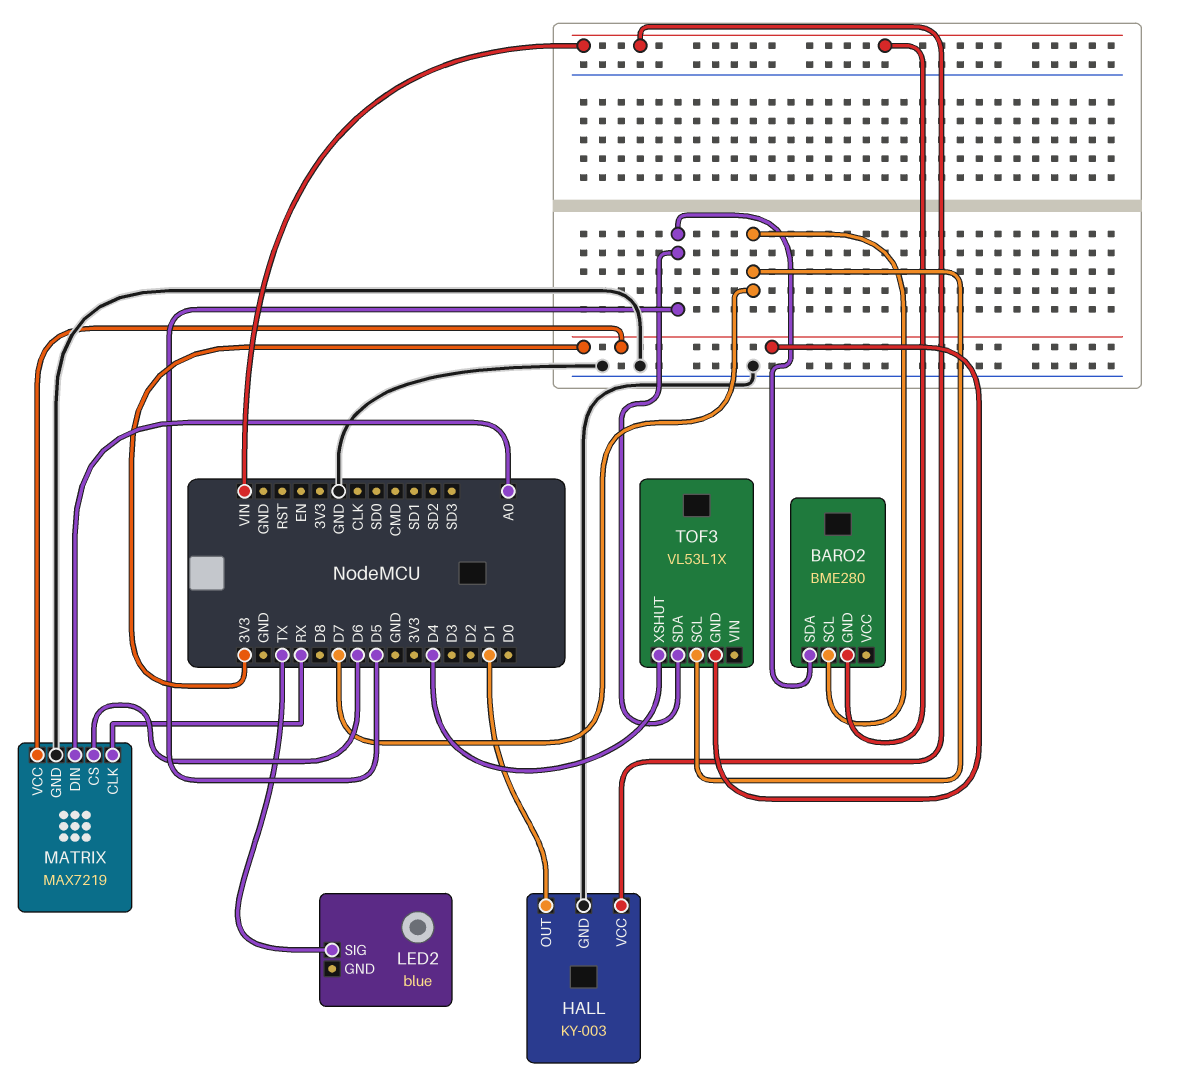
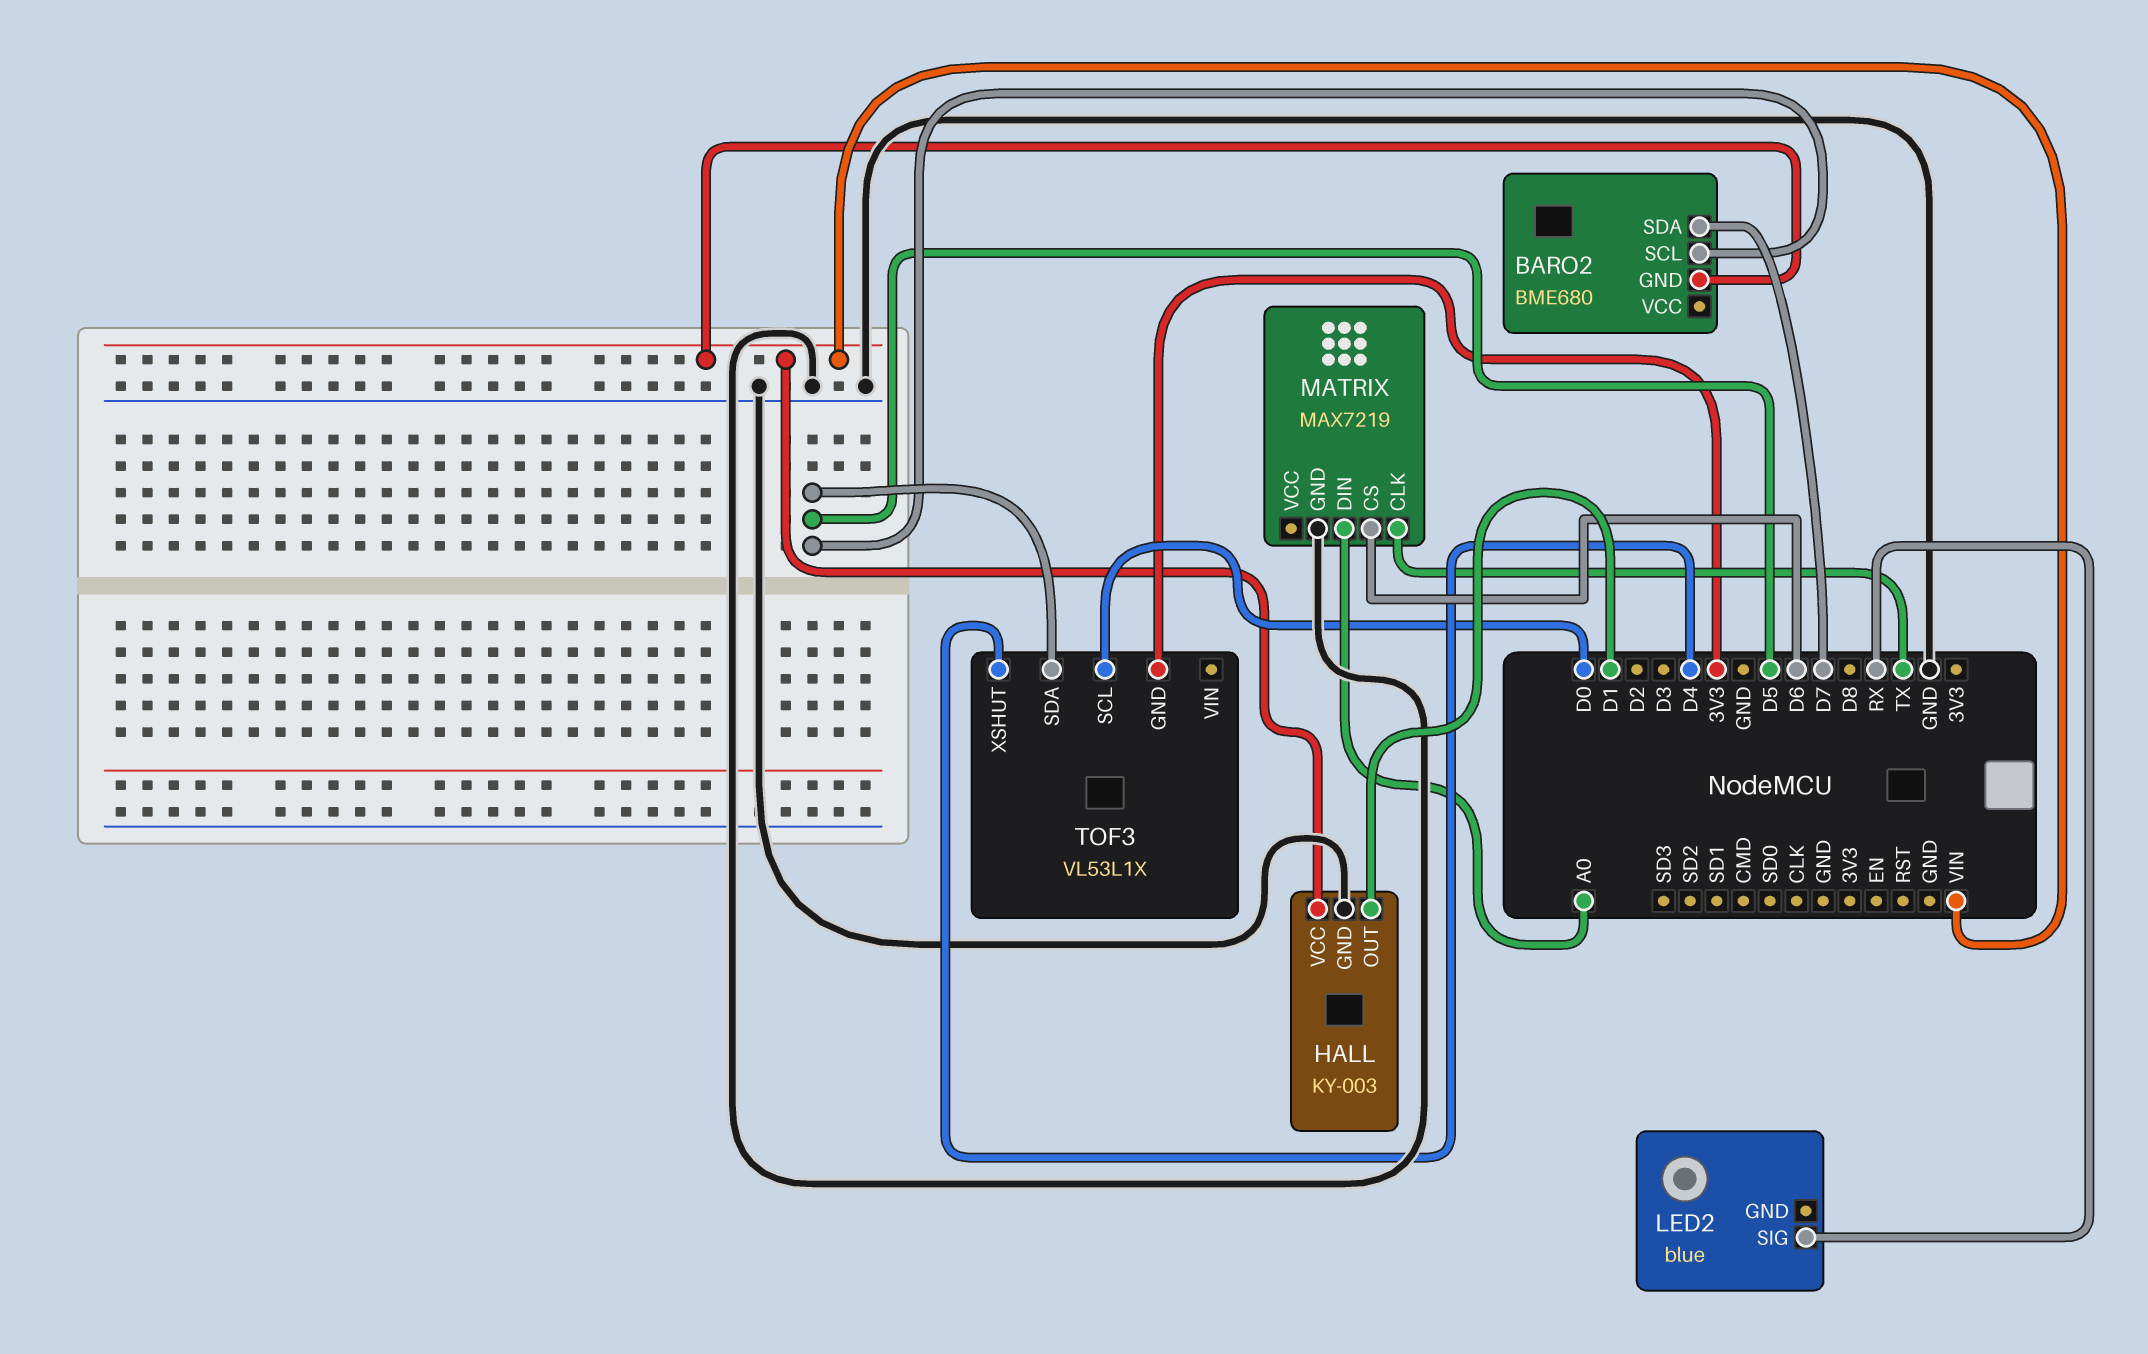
BARO2: BME280 -> BME680
BARO2 pin SCL: D7 -> D5
BARO2 pin SDA: D5 -> D7
LED2 pin SIG: TX -> RX
MATRIX pin CLK: RX -> TX
MATRIX pin VCC: 3V3 -> none
TOF3 pin SCL: D7 -> D0

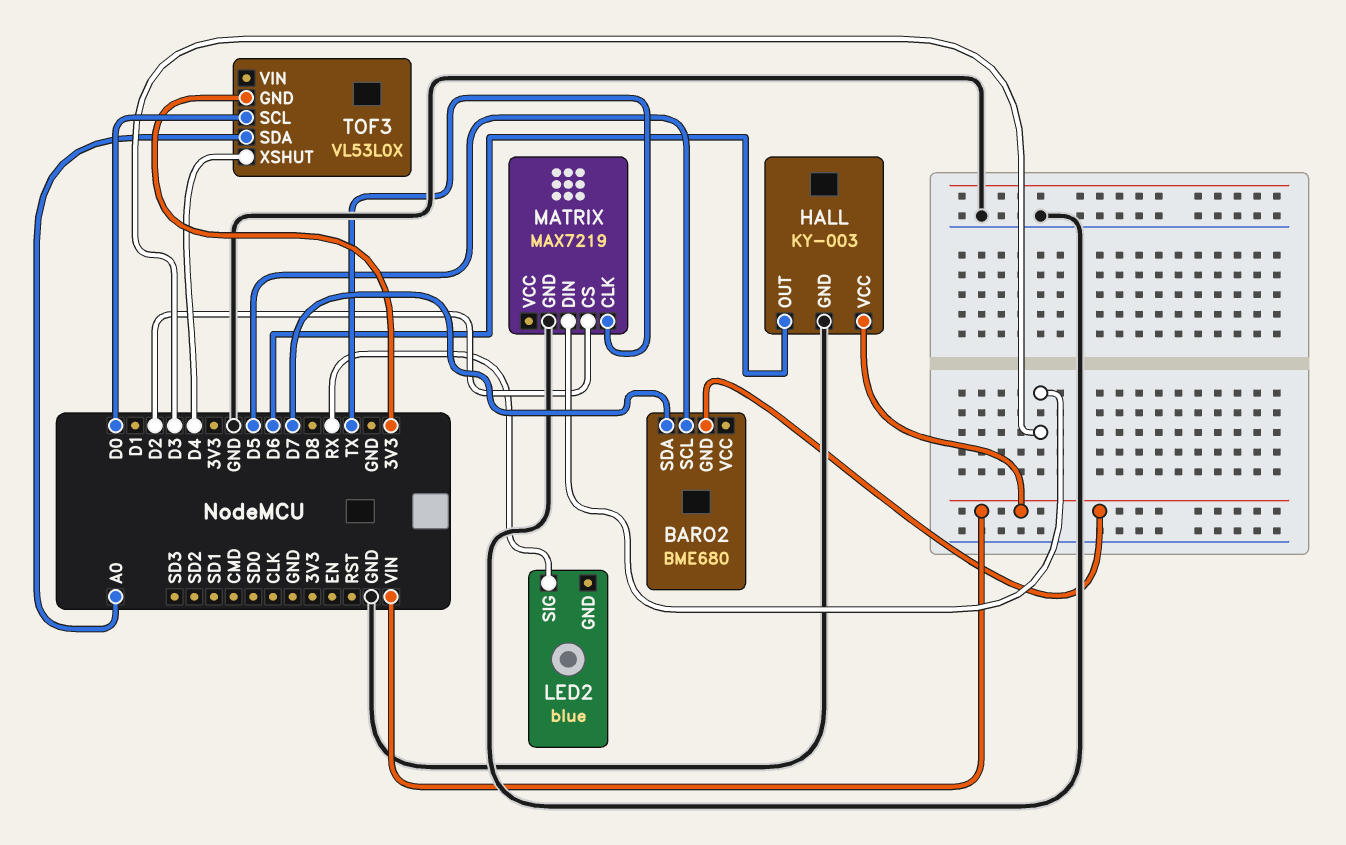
HALL pin OUT: D1 -> D6
MATRIX pin CS: D6 -> D2
MATRIX pin DIN: A0 -> D3
TOF3: VL53L1X -> VL53L0X
TOF3 pin SDA: D5 -> A0

